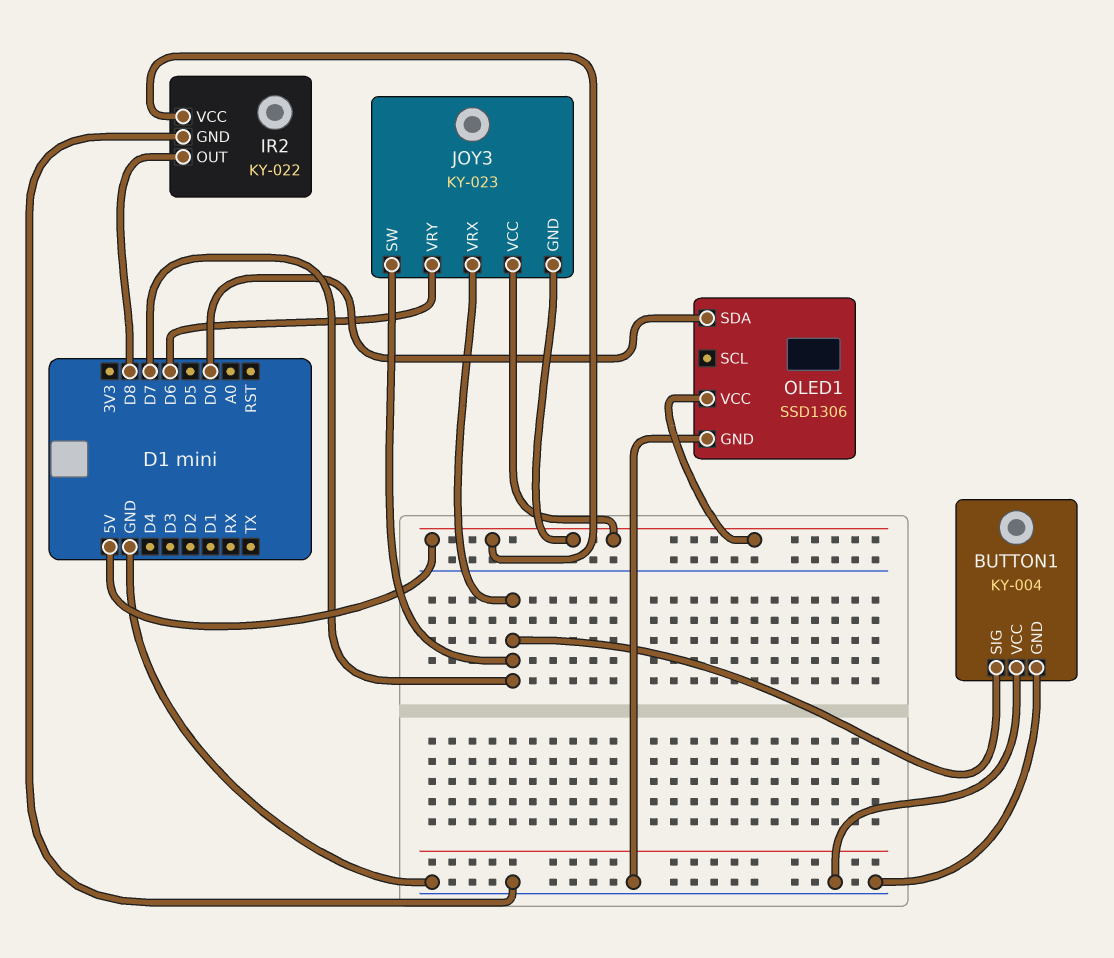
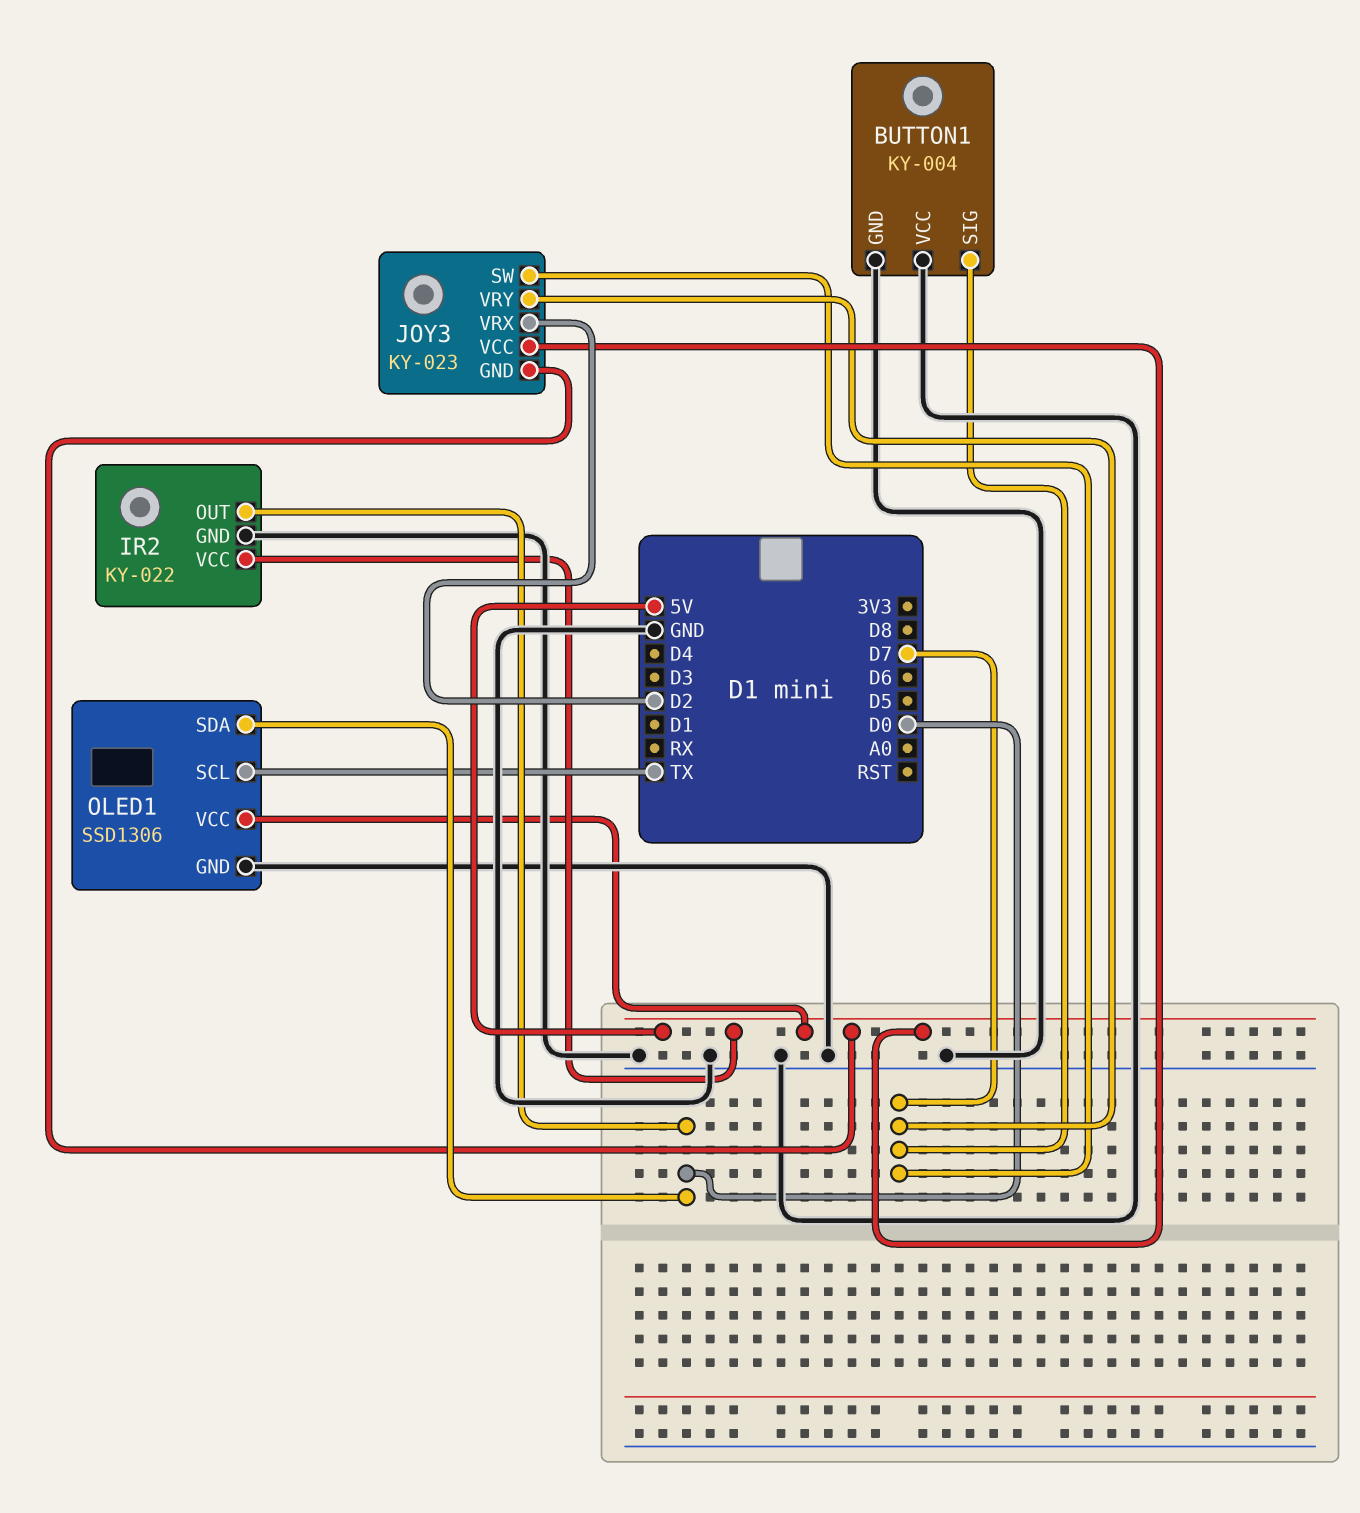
IR2 pin OUT: D8 -> D0
JOY3 pin VRX: D7 -> D2
JOY3 pin VRY: D6 -> D7
OLED1 pin SCL: none -> TX

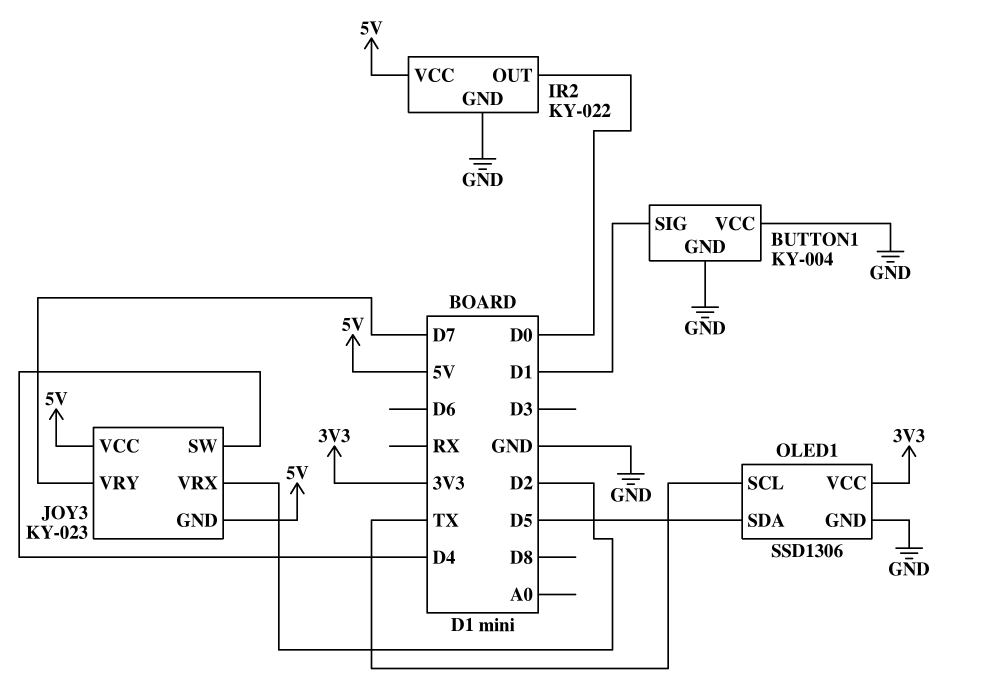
BUTTON1 pin SIG: D7 -> D1
JOY3 pin SW: D7 -> D4
OLED1 pin SDA: D0 -> D5
OLED1 pin VCC: 5V -> 3V3

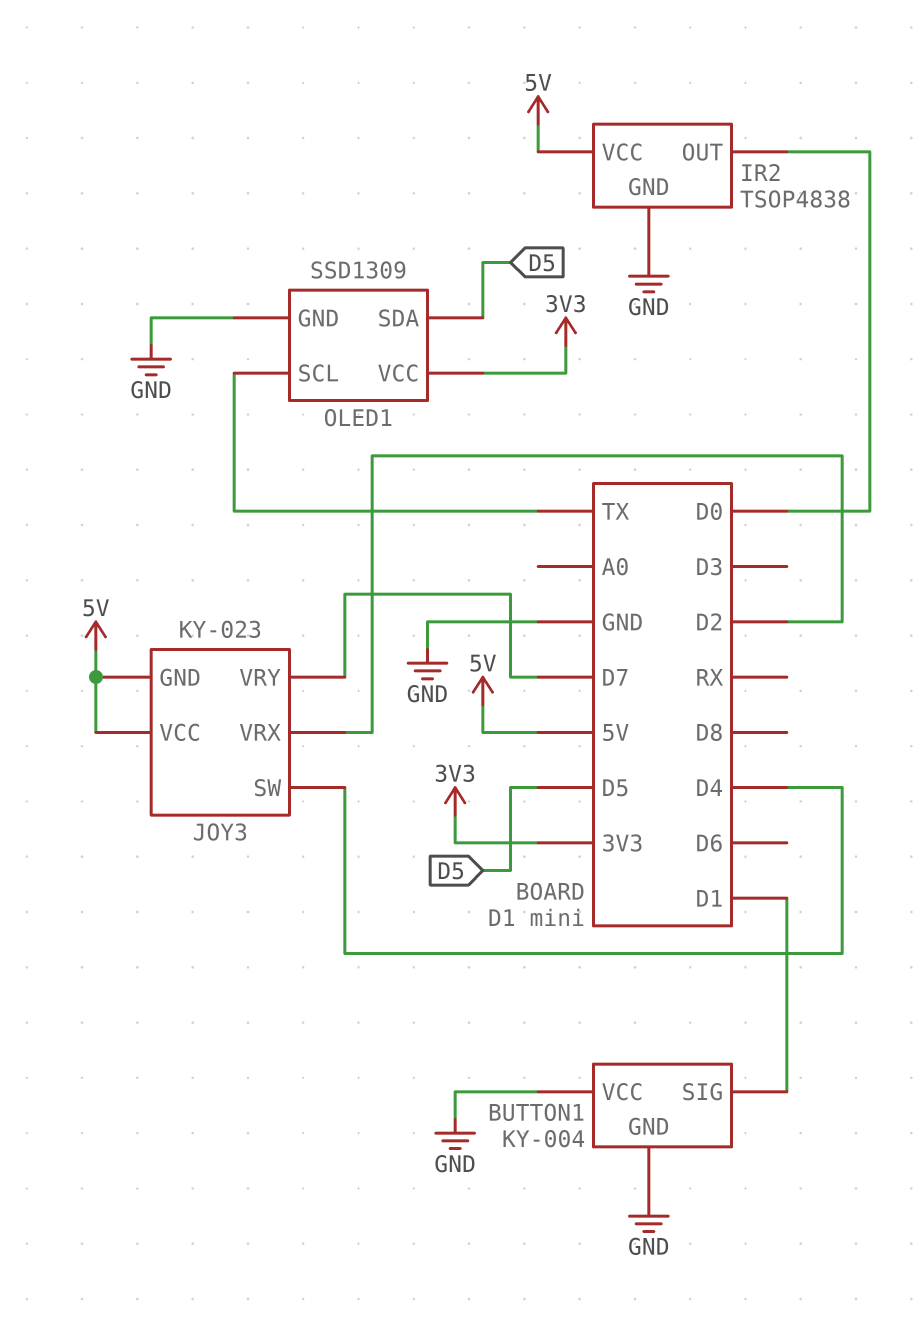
IR2: KY-022 -> TSOP4838
OLED1: SSD1306 -> SSD1309

